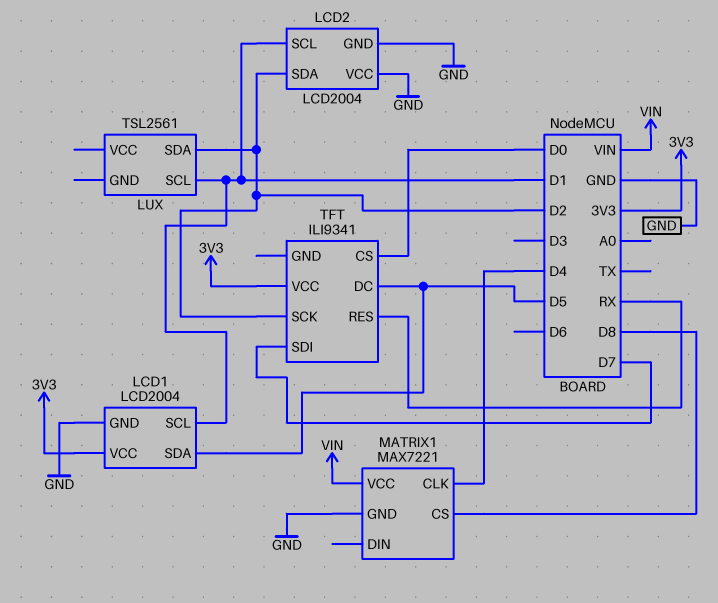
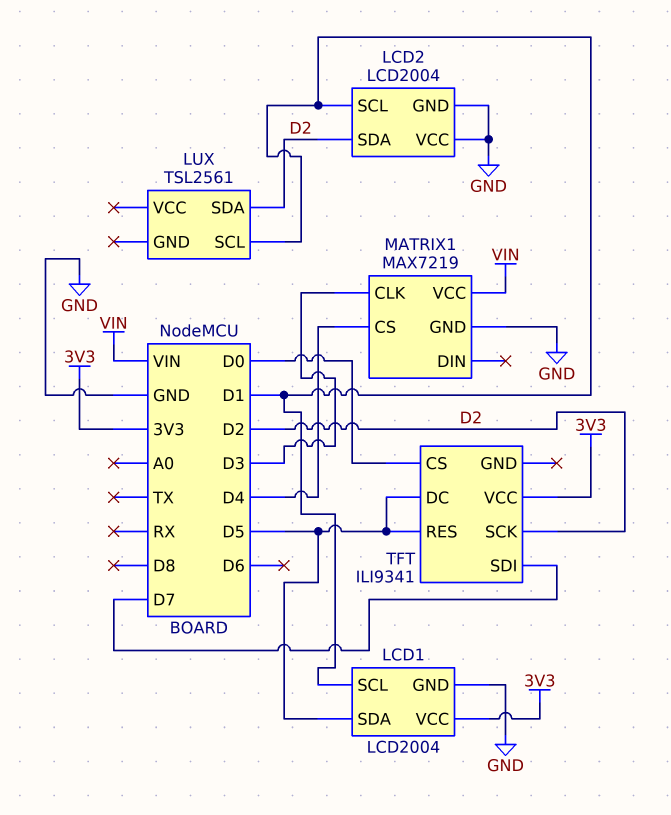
MATRIX1: MAX7221 -> MAX7219
MATRIX1 pin CLK: D4 -> D3
MATRIX1 pin CS: D8 -> D4
TFT pin RES: RX -> D5

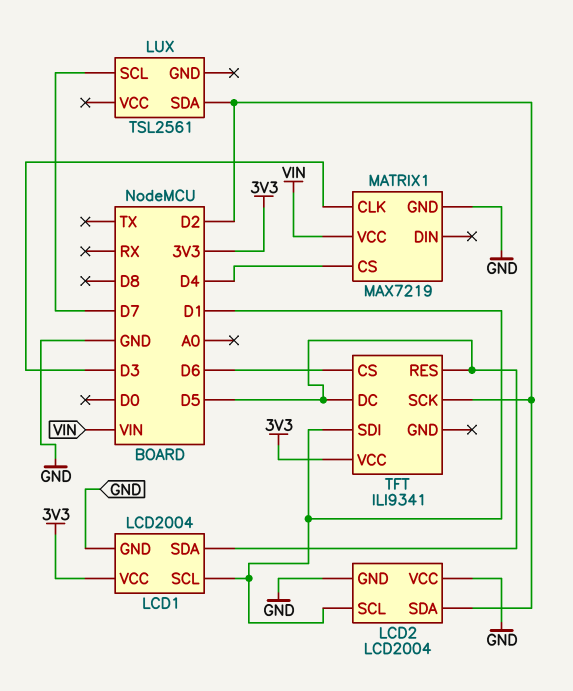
LUX pin SCL: D1 -> D7
TFT pin CS: D0 -> D6
TFT pin SDI: D7 -> D1

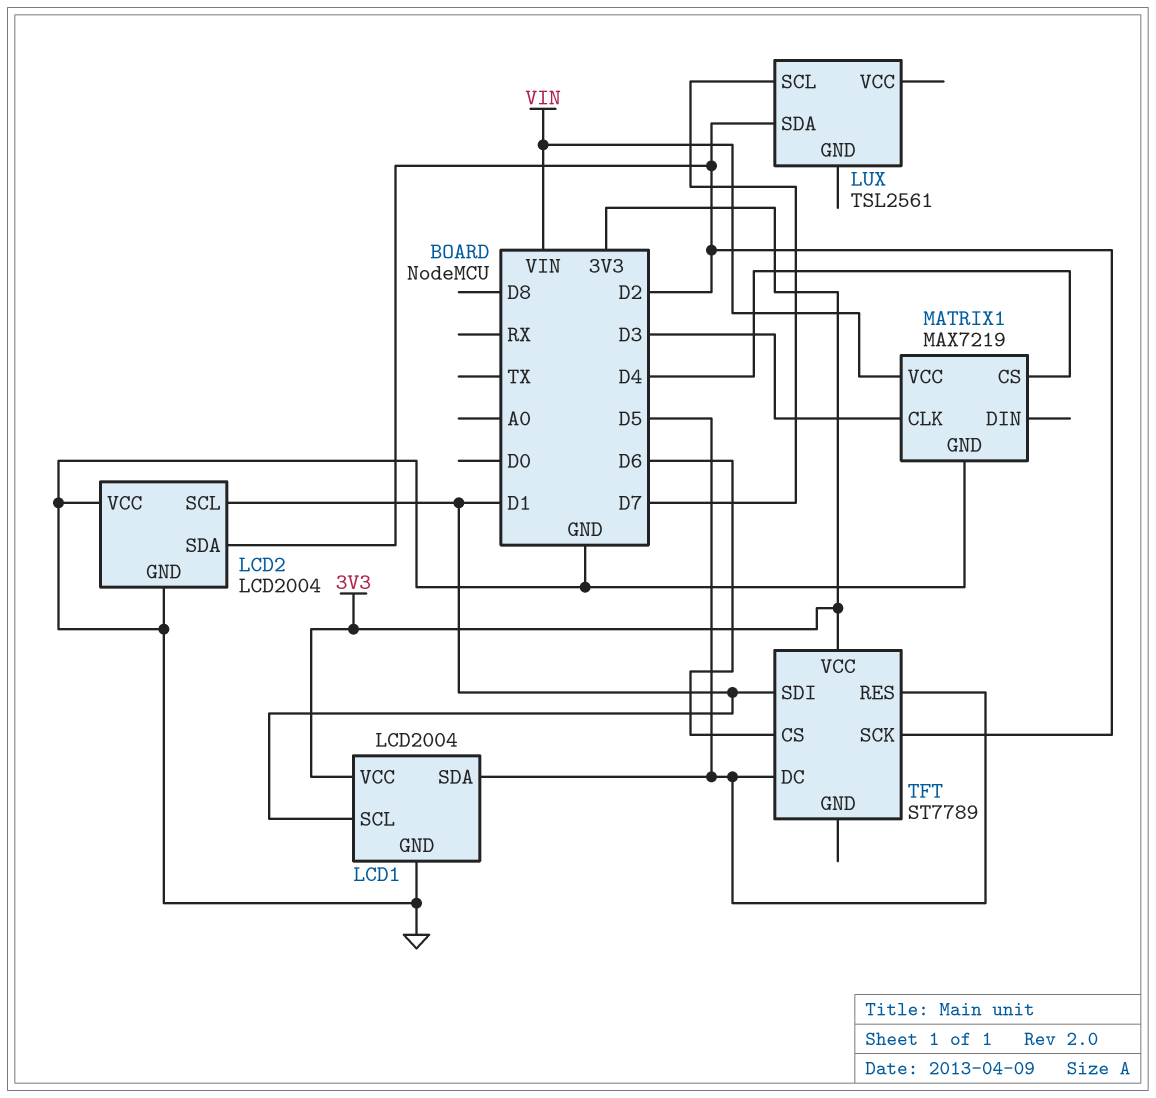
TFT: ILI9341 -> ST7789

